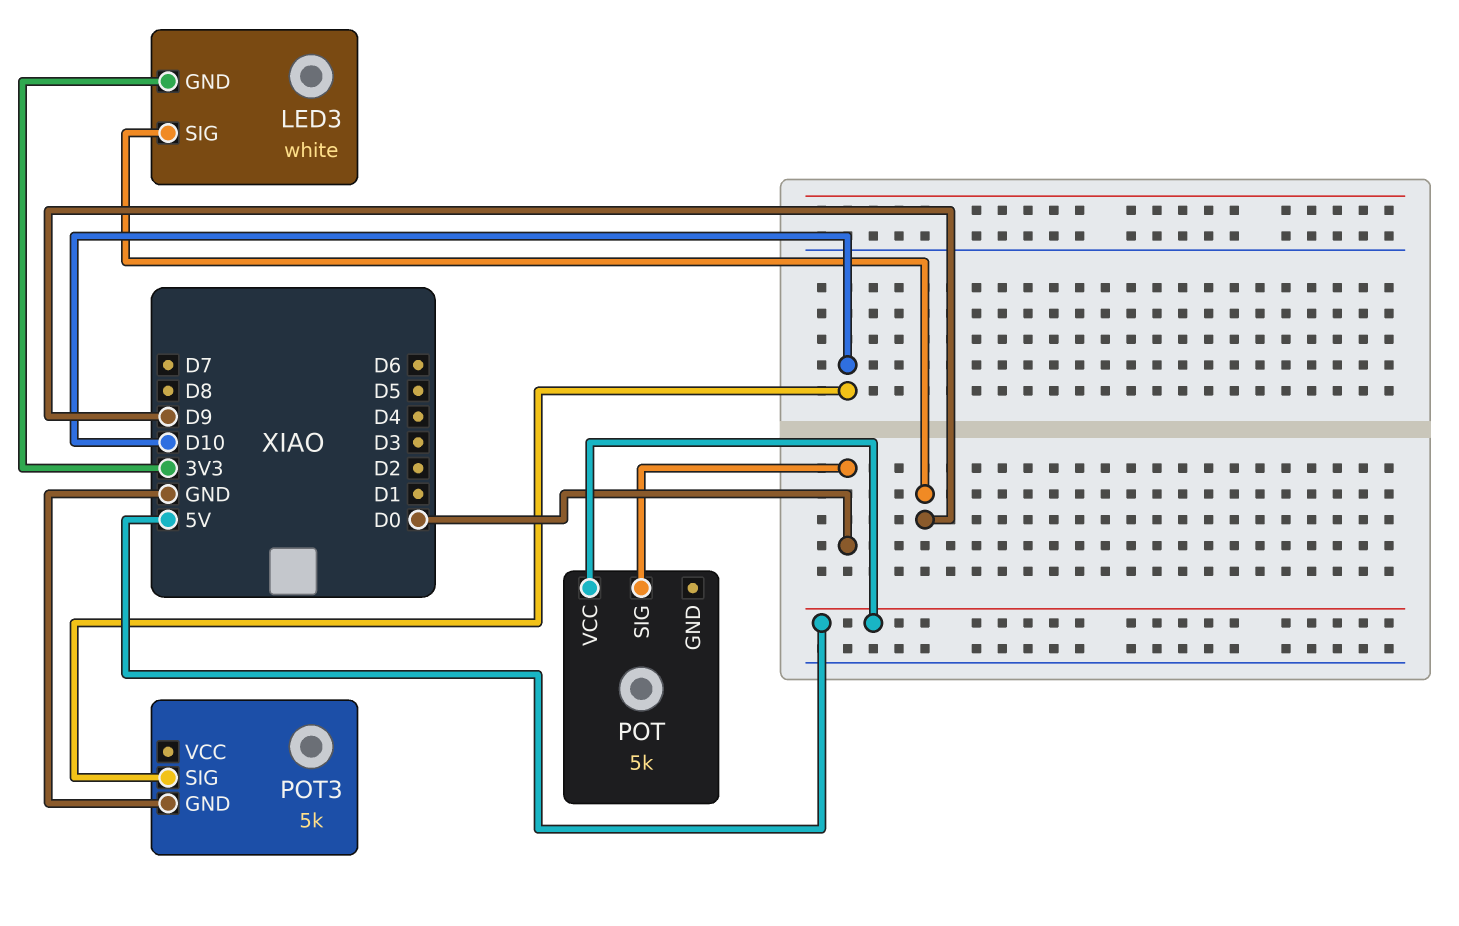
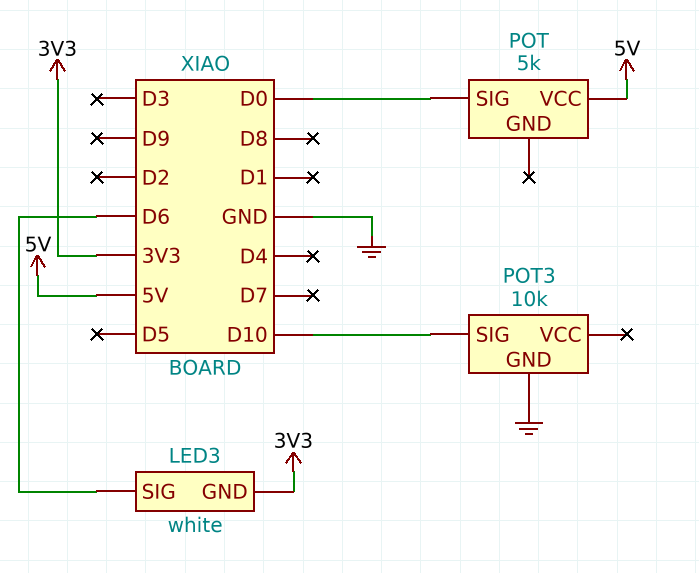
LED3 pin SIG: D9 -> D6
POT3: 5k -> 10k

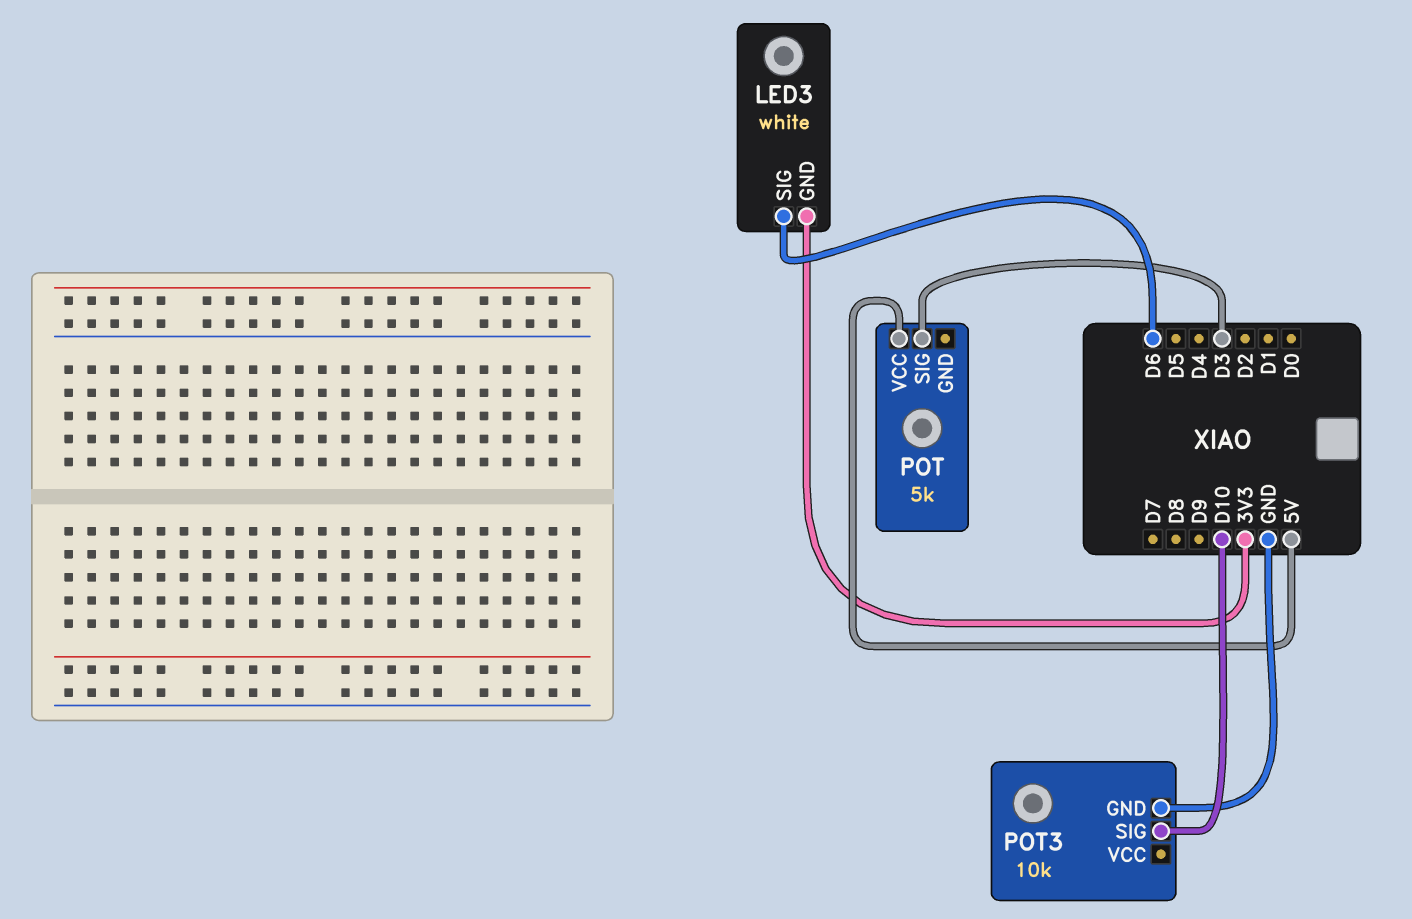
POT pin SIG: D0 -> D3

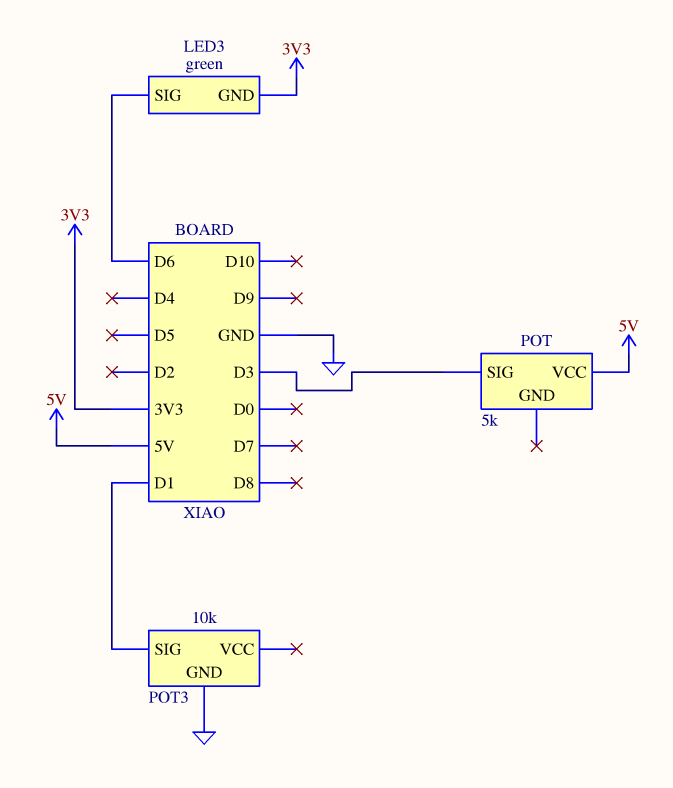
LED3: white -> green
POT3 pin SIG: D10 -> D1

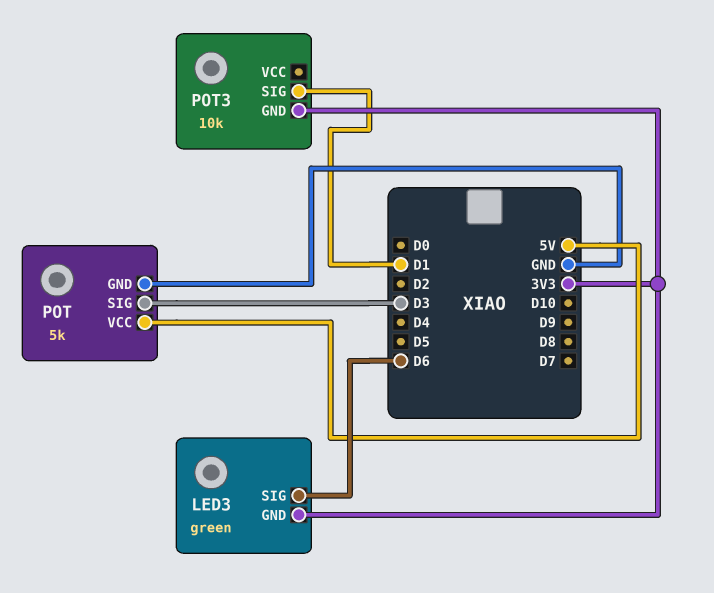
POT pin GND: none -> GND
POT3 pin GND: GND -> 3V3

